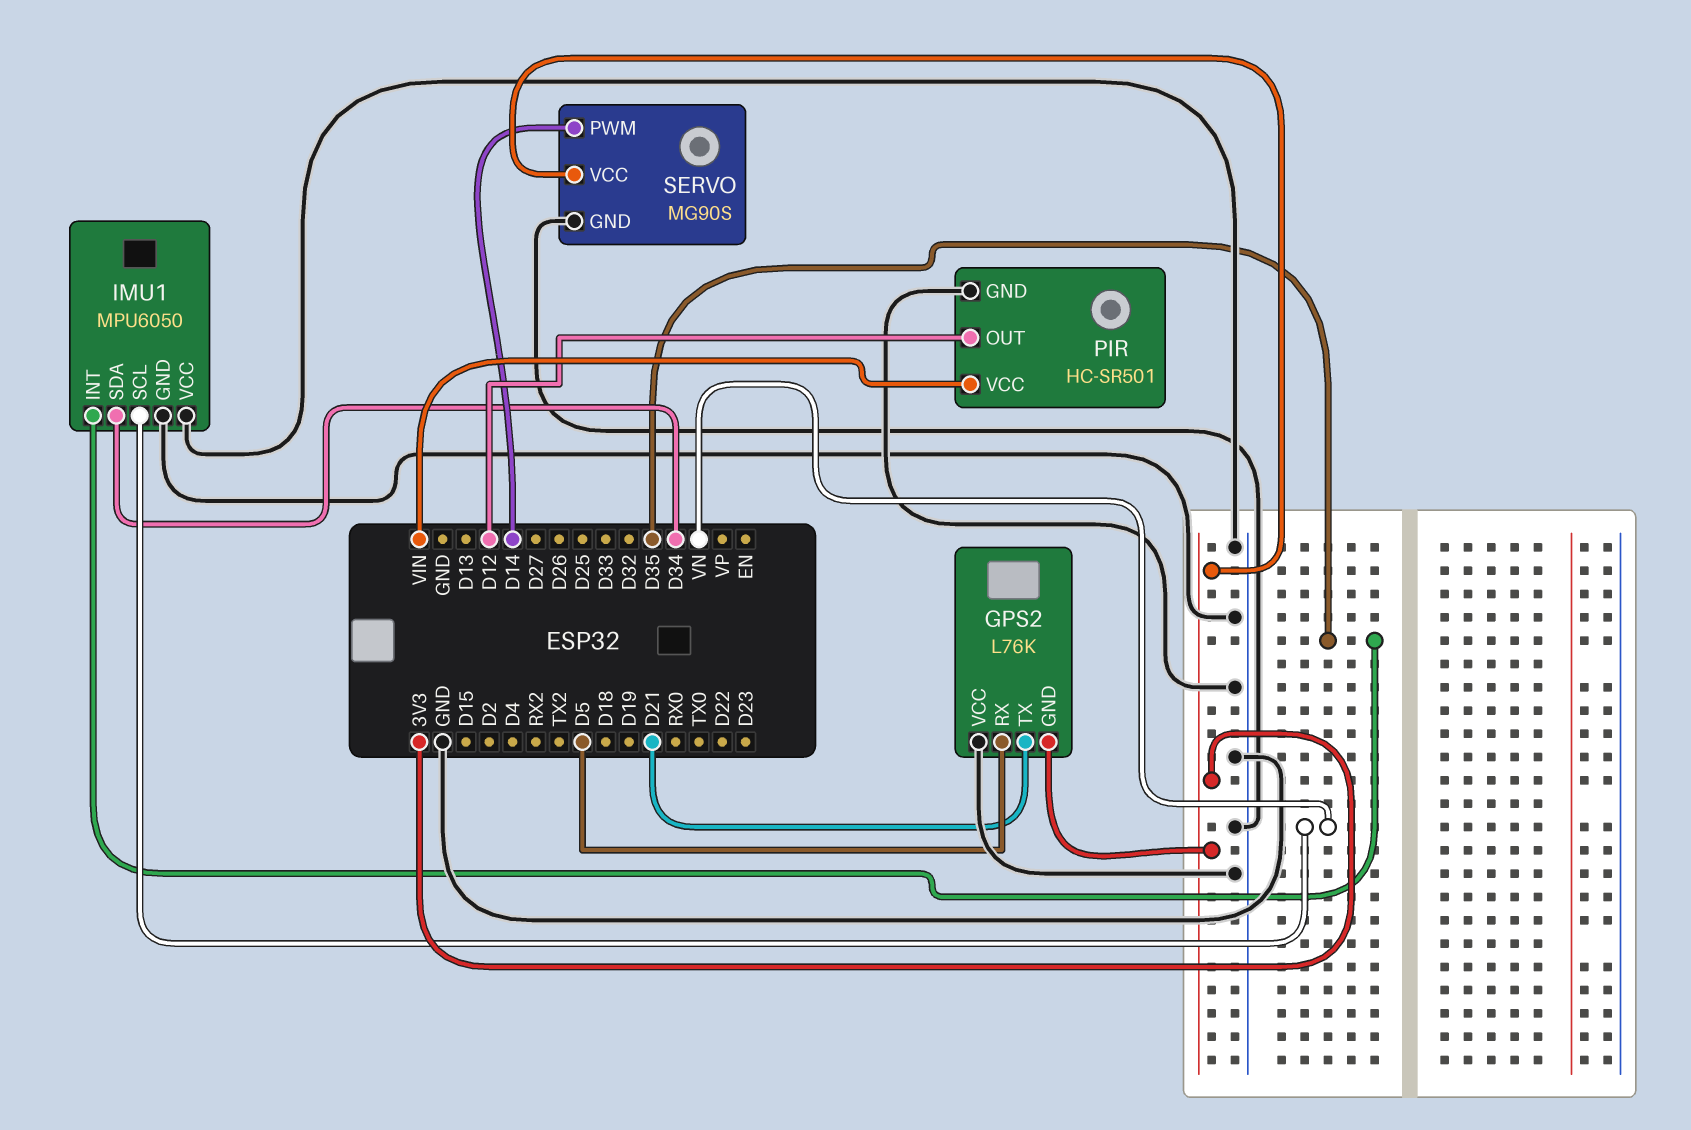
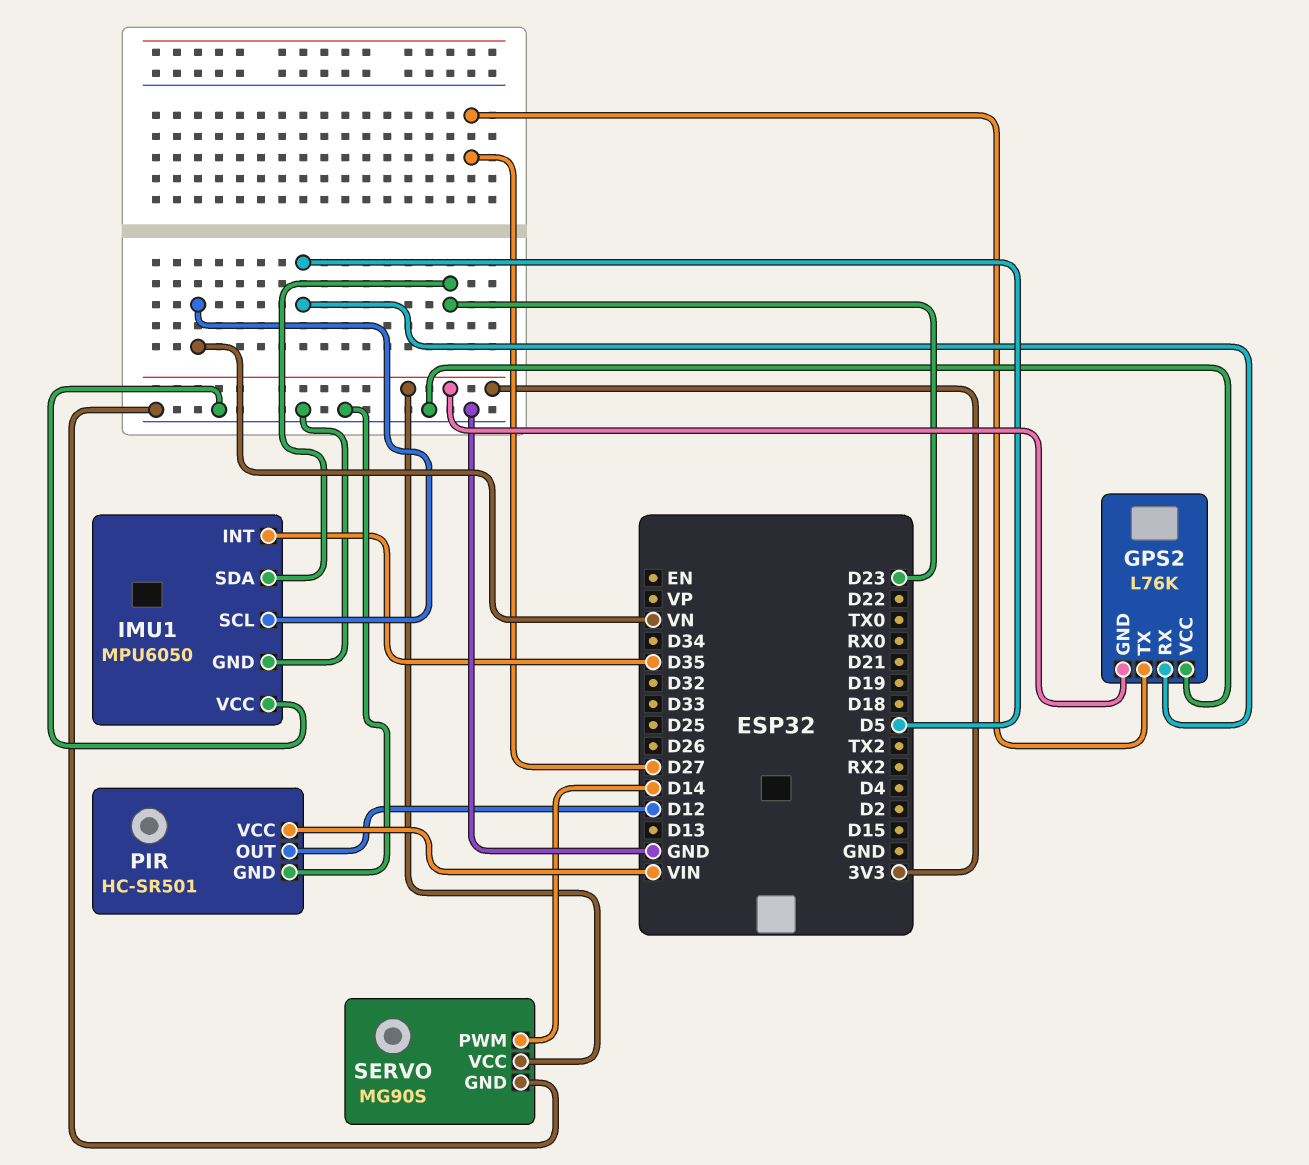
GPS2 pin TX: D21 -> D27
IMU1 pin SDA: D34 -> D23

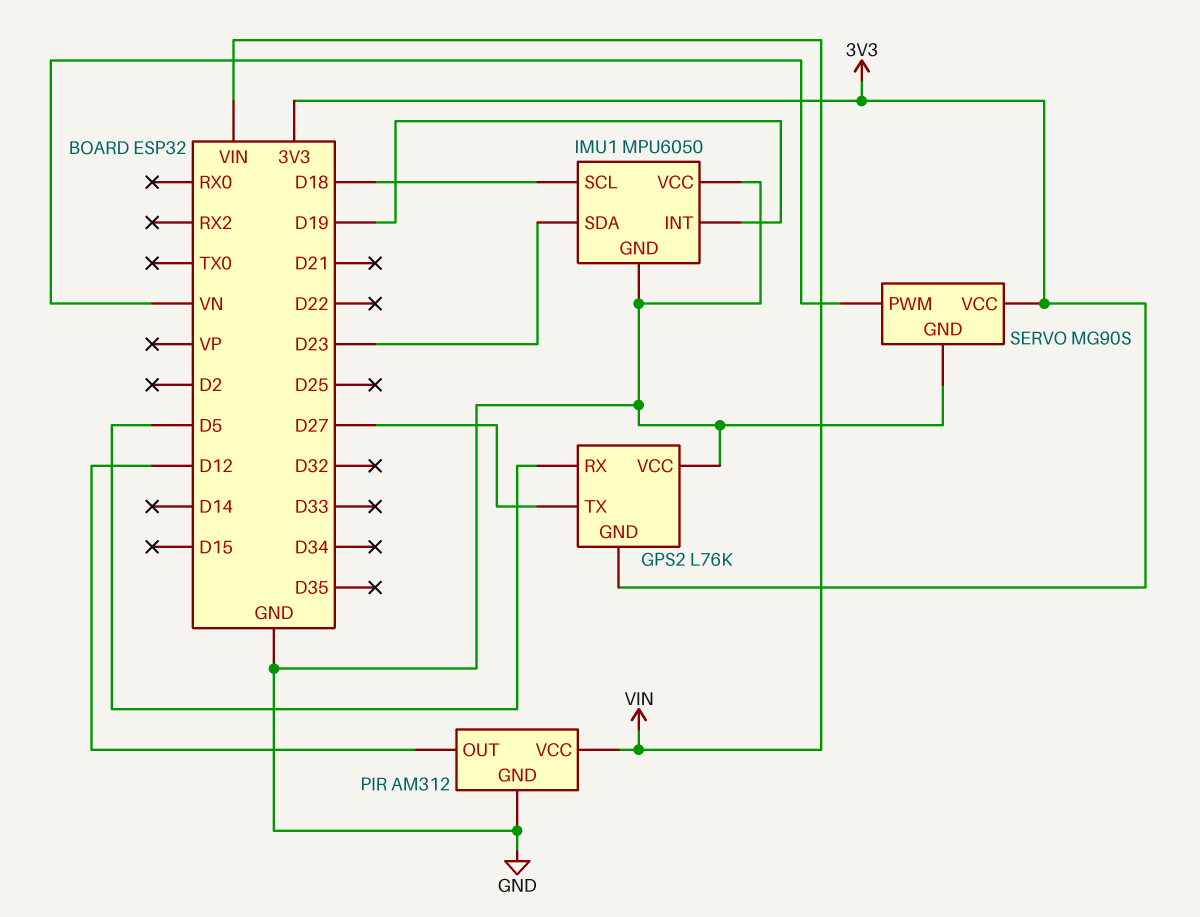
IMU1 pin INT: D35 -> D19
IMU1 pin SCL: VN -> D18
PIR: HC-SR501 -> AM312
SERVO pin PWM: D14 -> VN

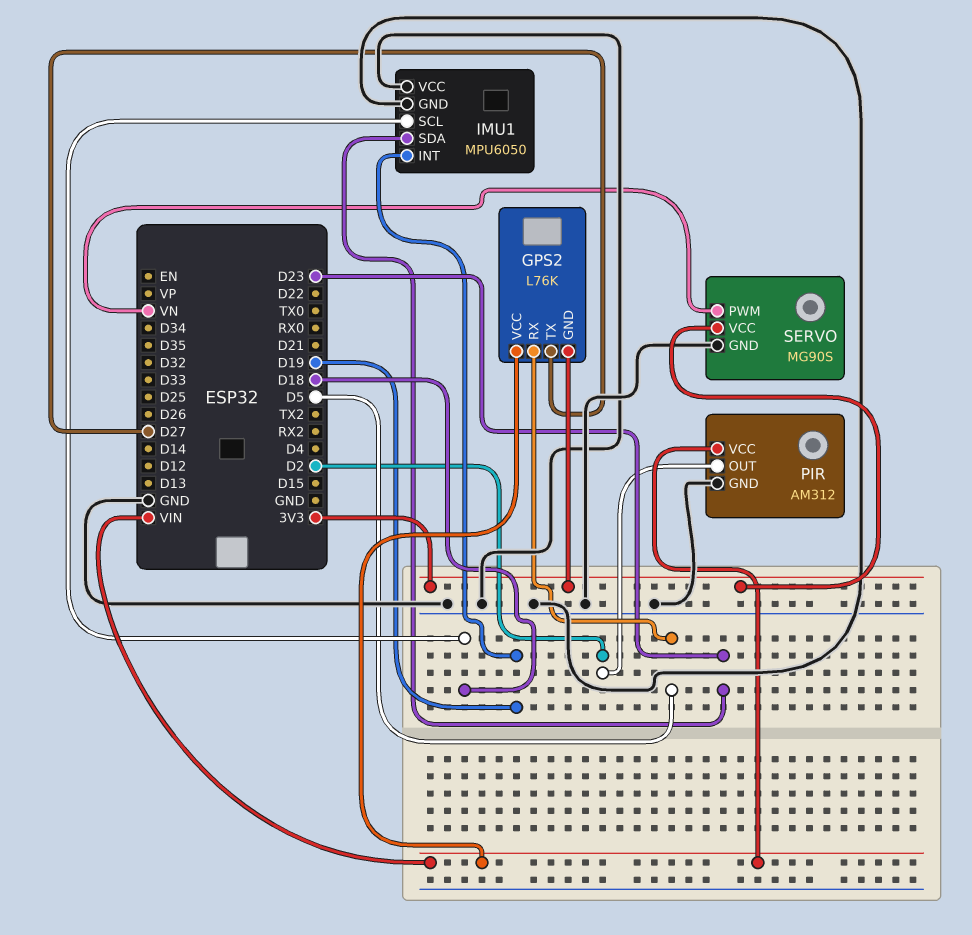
GPS2 pin VCC: GND -> VIN
PIR pin OUT: D12 -> D2

